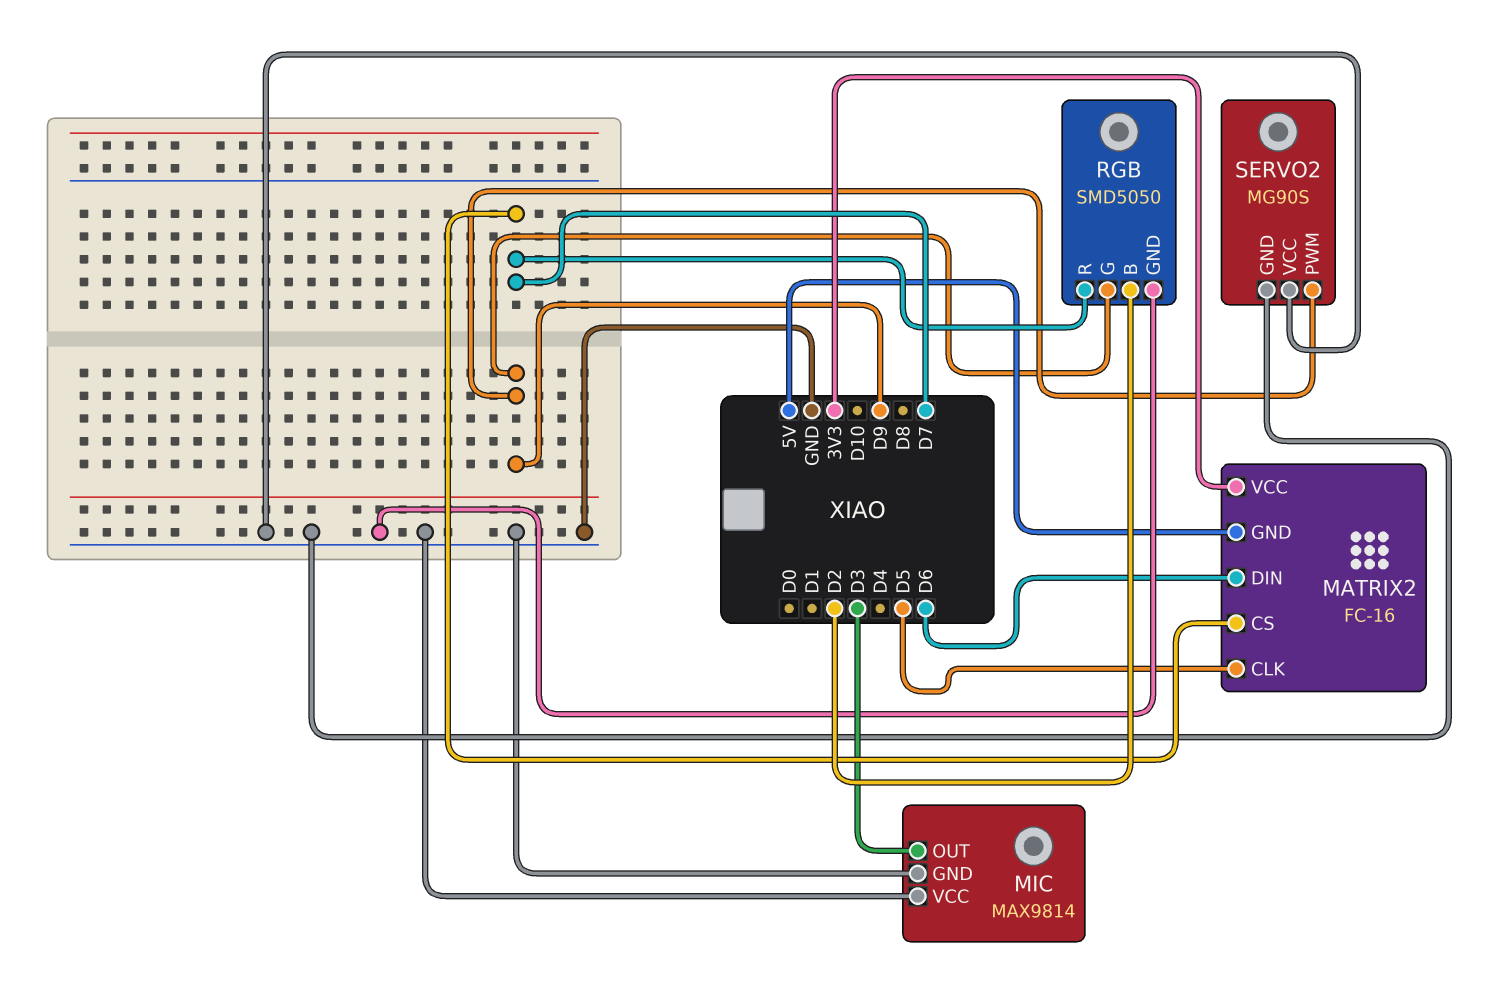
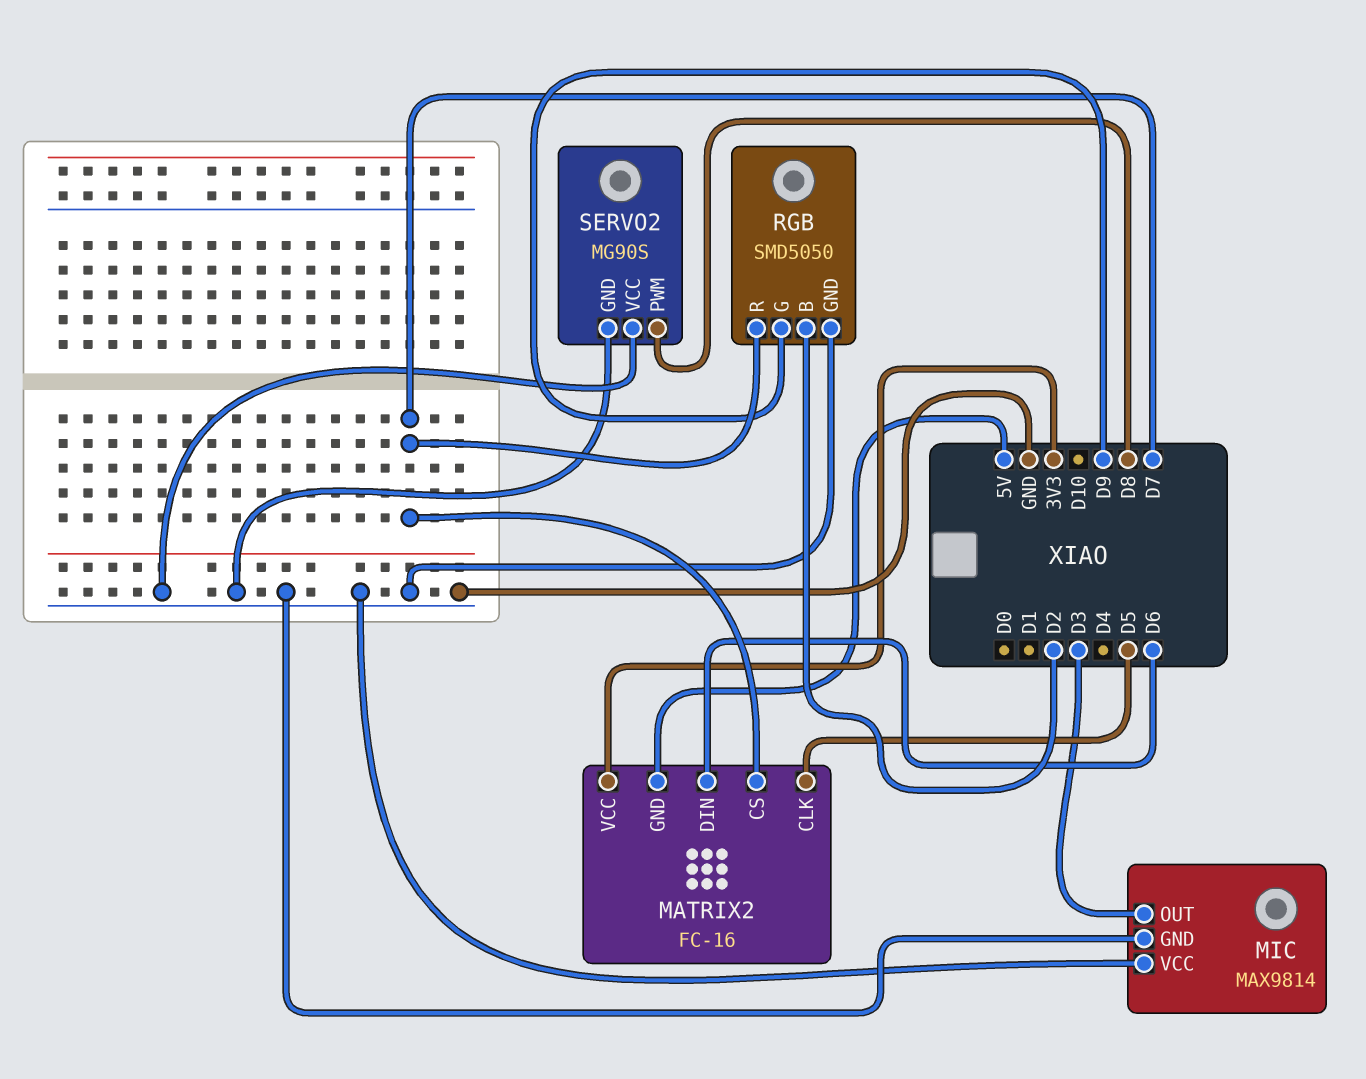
SERVO2 pin PWM: D9 -> D8

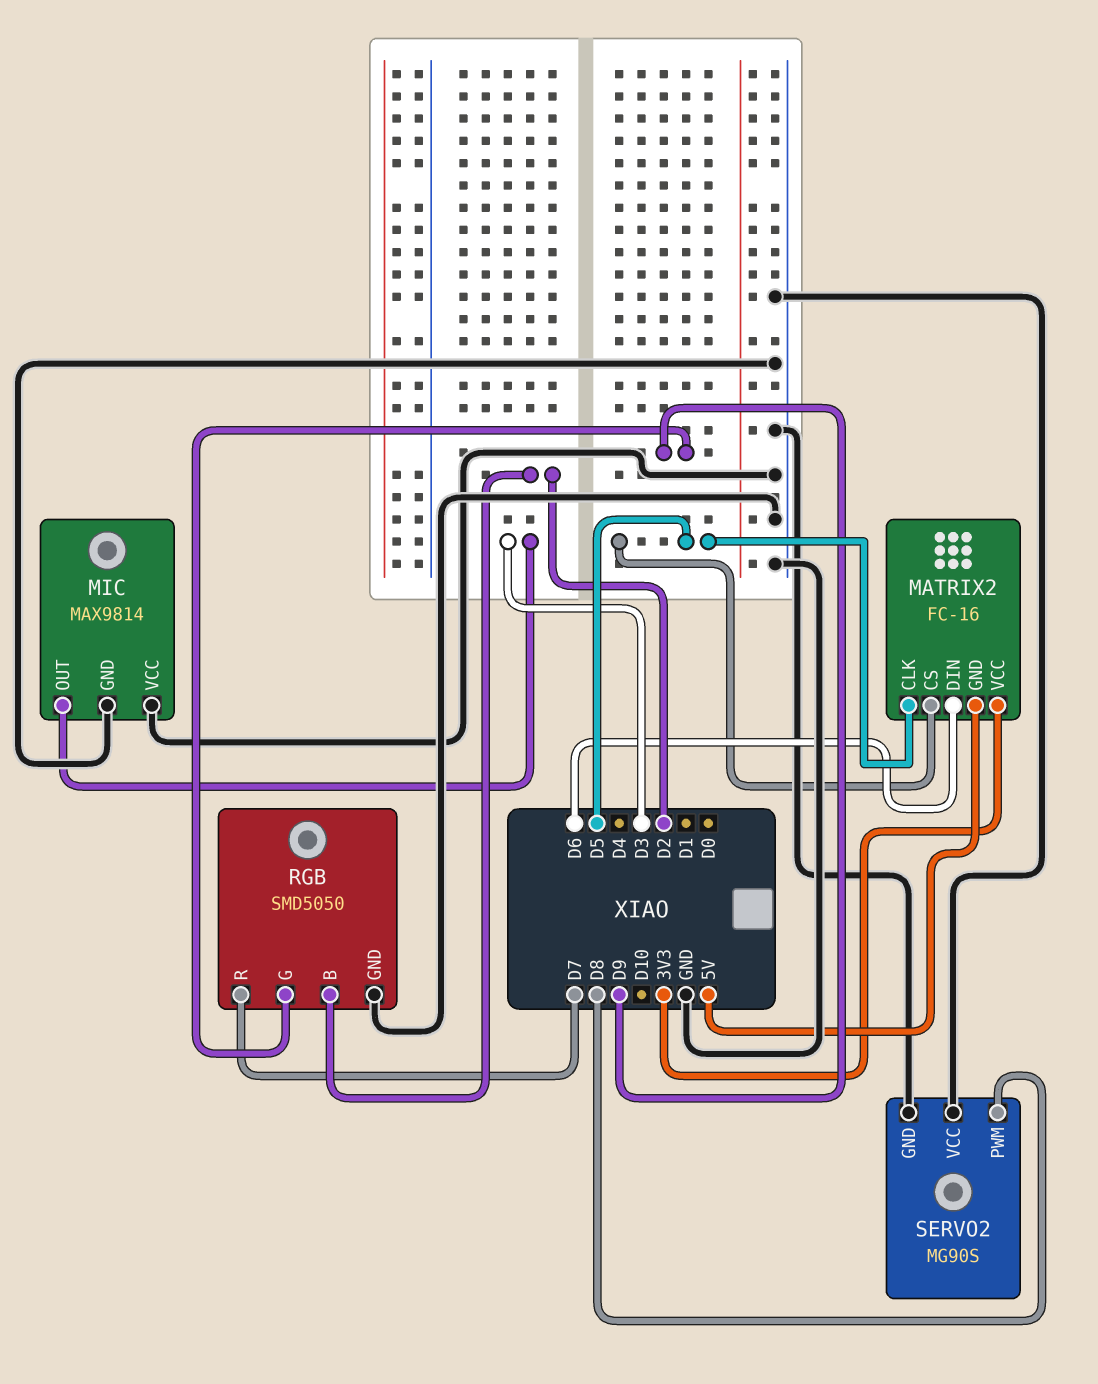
MATRIX2 pin CS: D7 -> D5

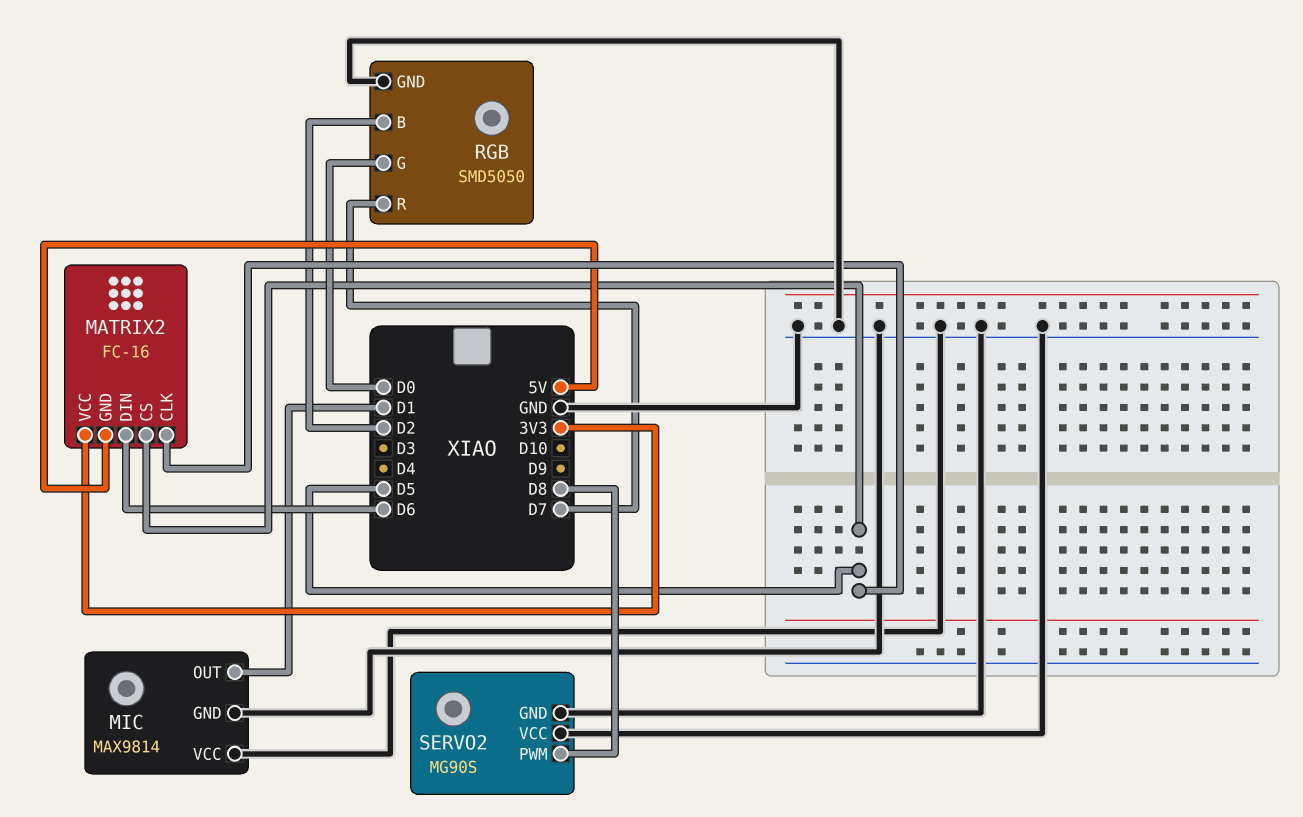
MIC pin OUT: D3 -> D1
RGB pin G: D9 -> D0

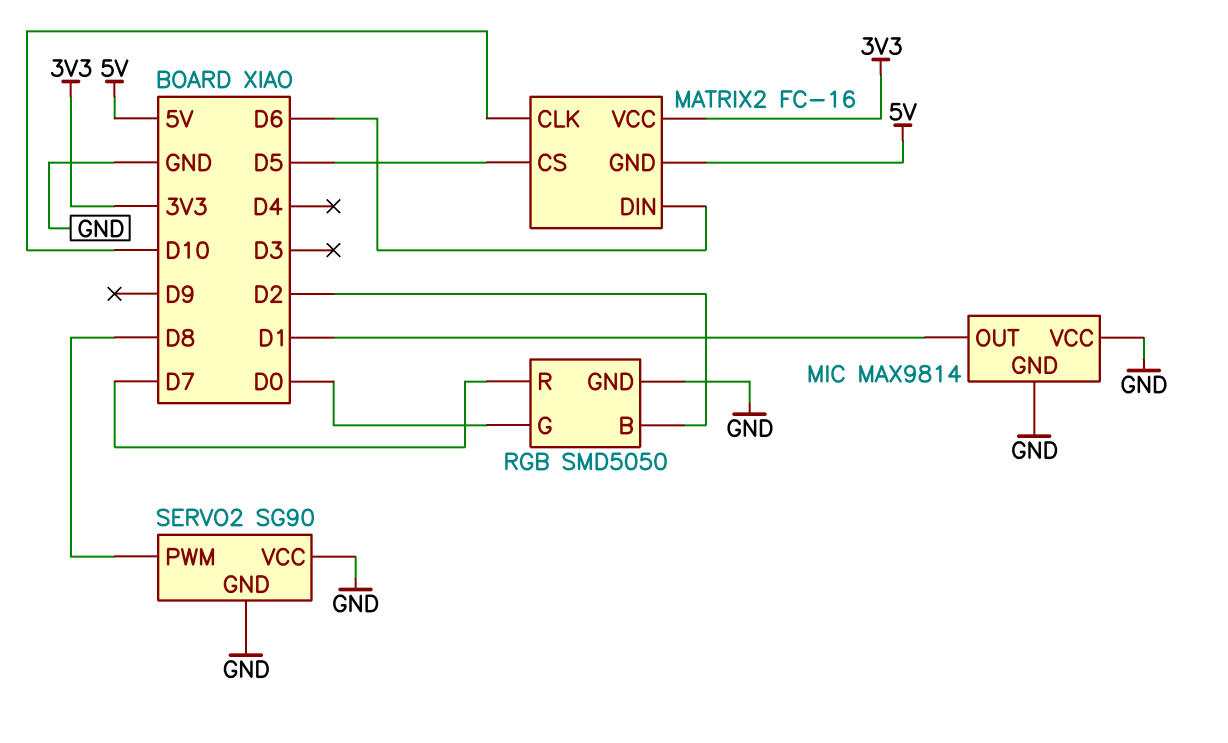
MATRIX2 pin CLK: D5 -> D10
SERVO2: MG90S -> SG90

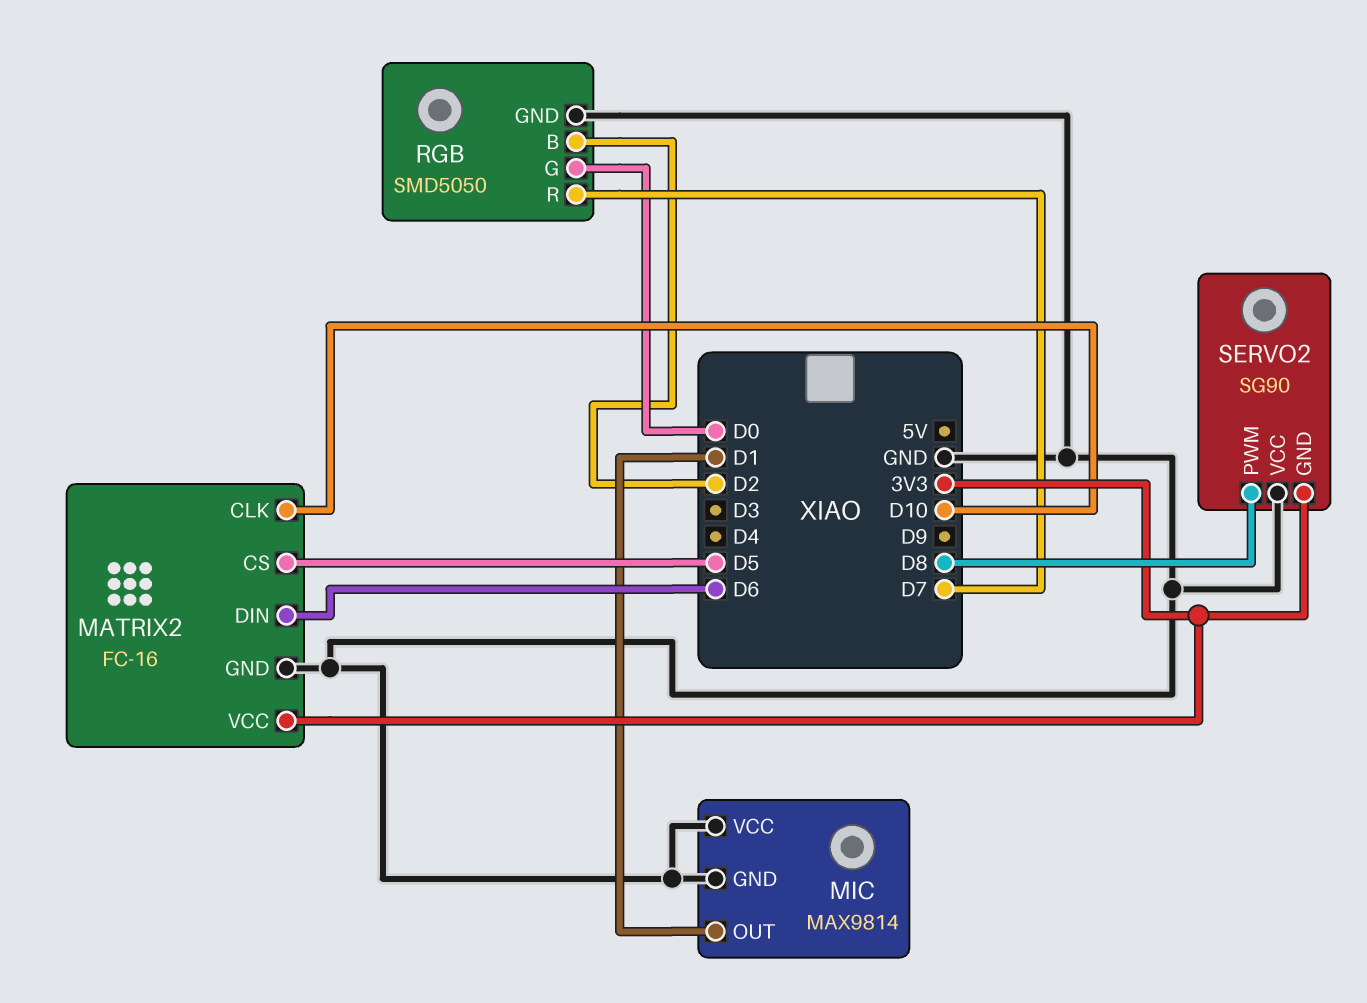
MATRIX2 pin GND: 5V -> GND
SERVO2 pin GND: GND -> 3V3

